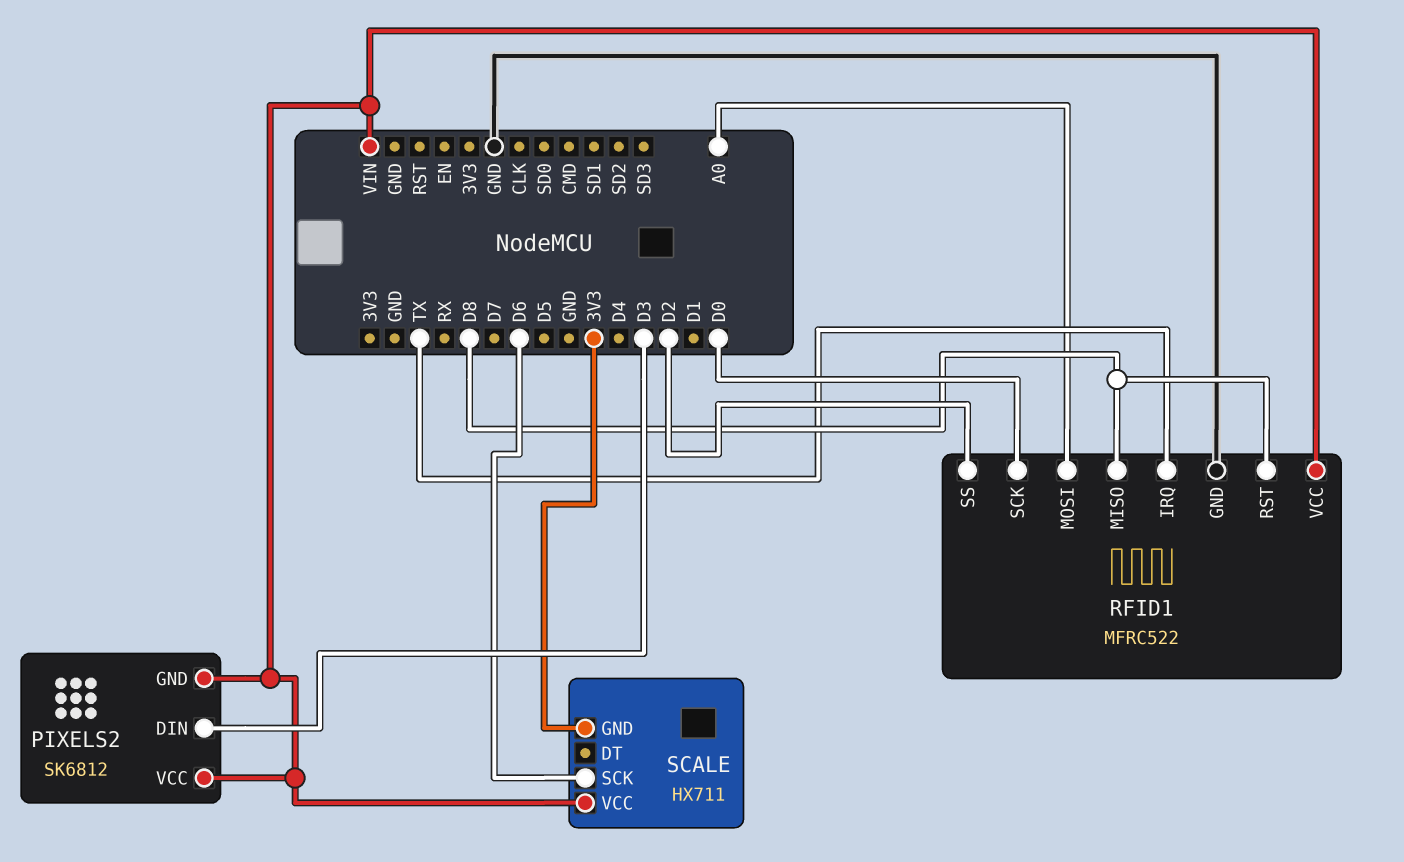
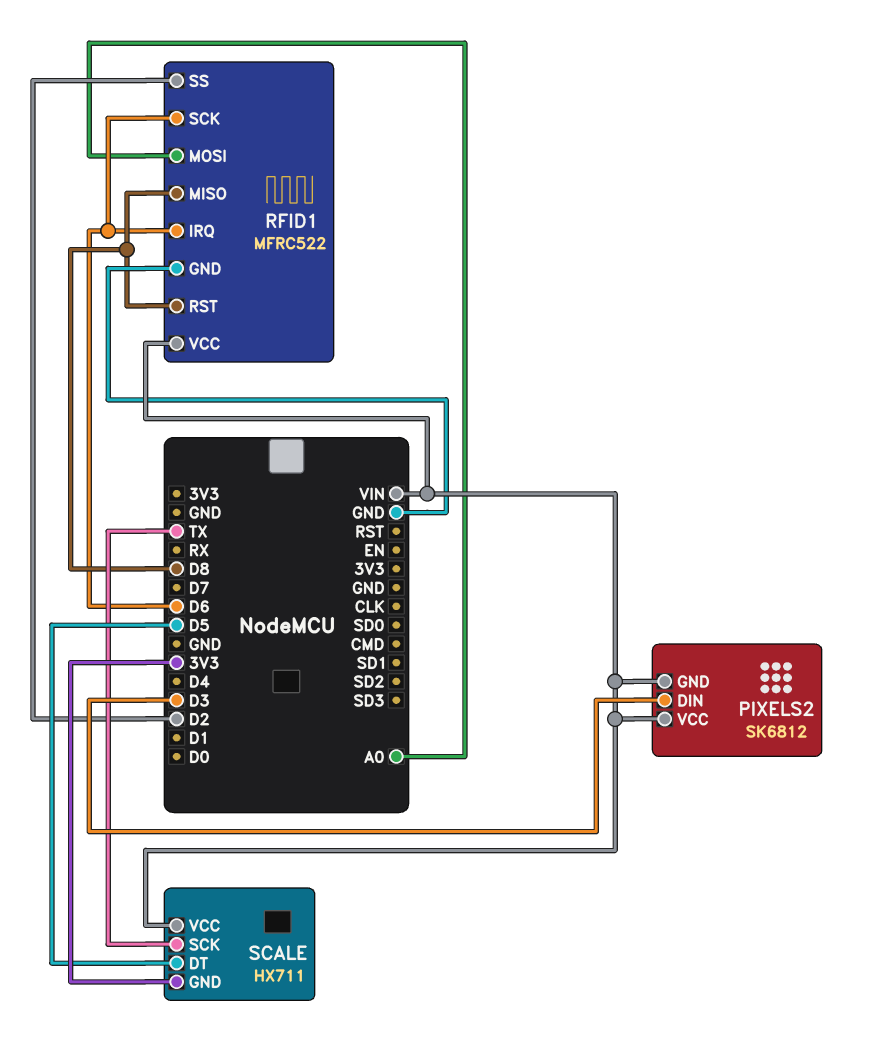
RFID1 pin IRQ: TX -> D6
RFID1 pin SCK: D0 -> D6
SCALE pin DT: none -> D5
SCALE pin SCK: D6 -> TX

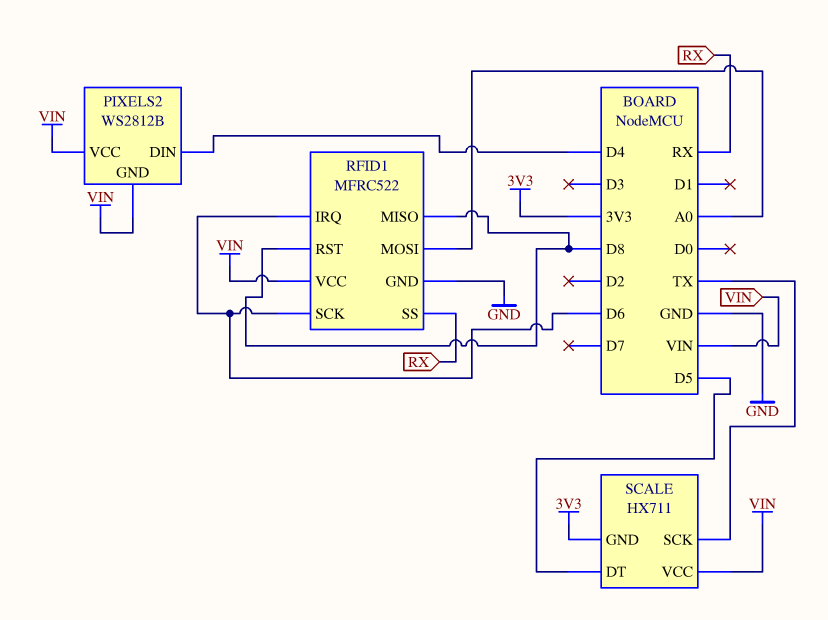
PIXELS2: SK6812 -> WS2812B
PIXELS2 pin DIN: D3 -> D4
RFID1 pin SS: D2 -> RX

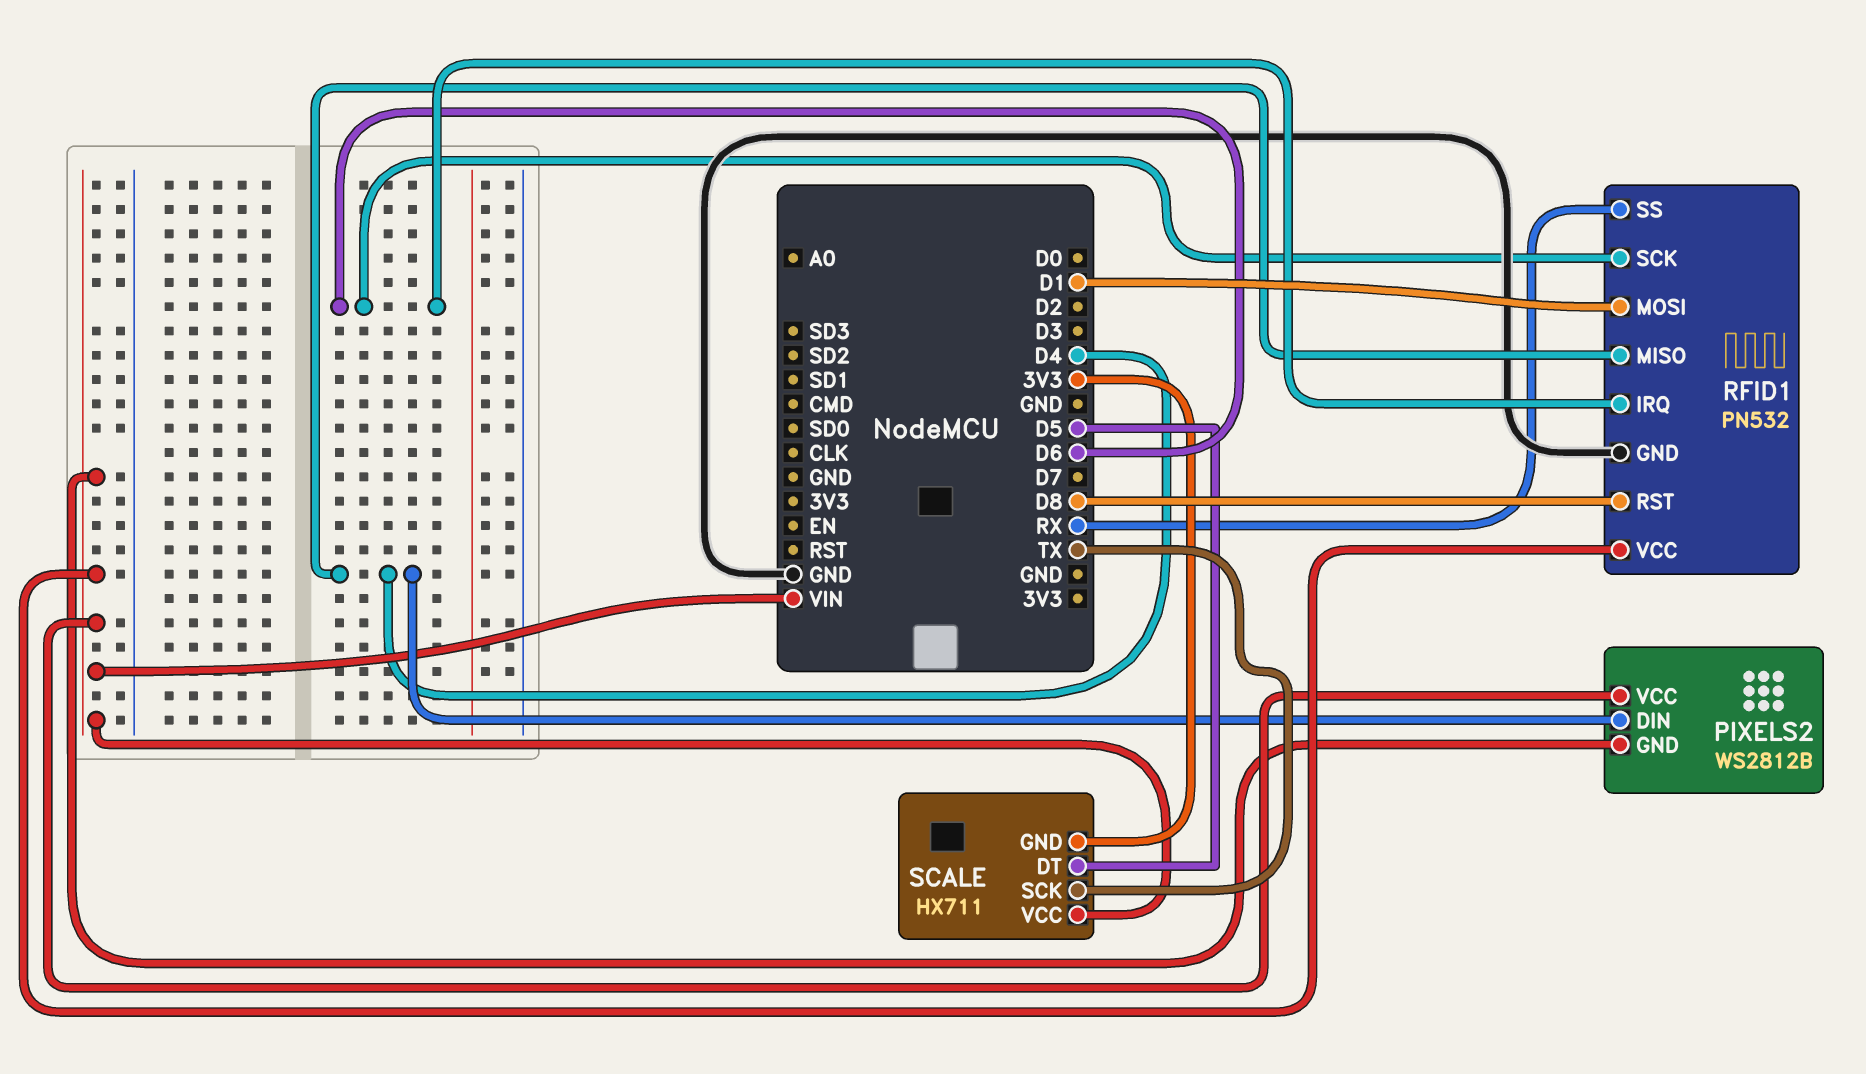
RFID1: MFRC522 -> PN532
RFID1 pin MISO: D8 -> D4
RFID1 pin MOSI: A0 -> D1

